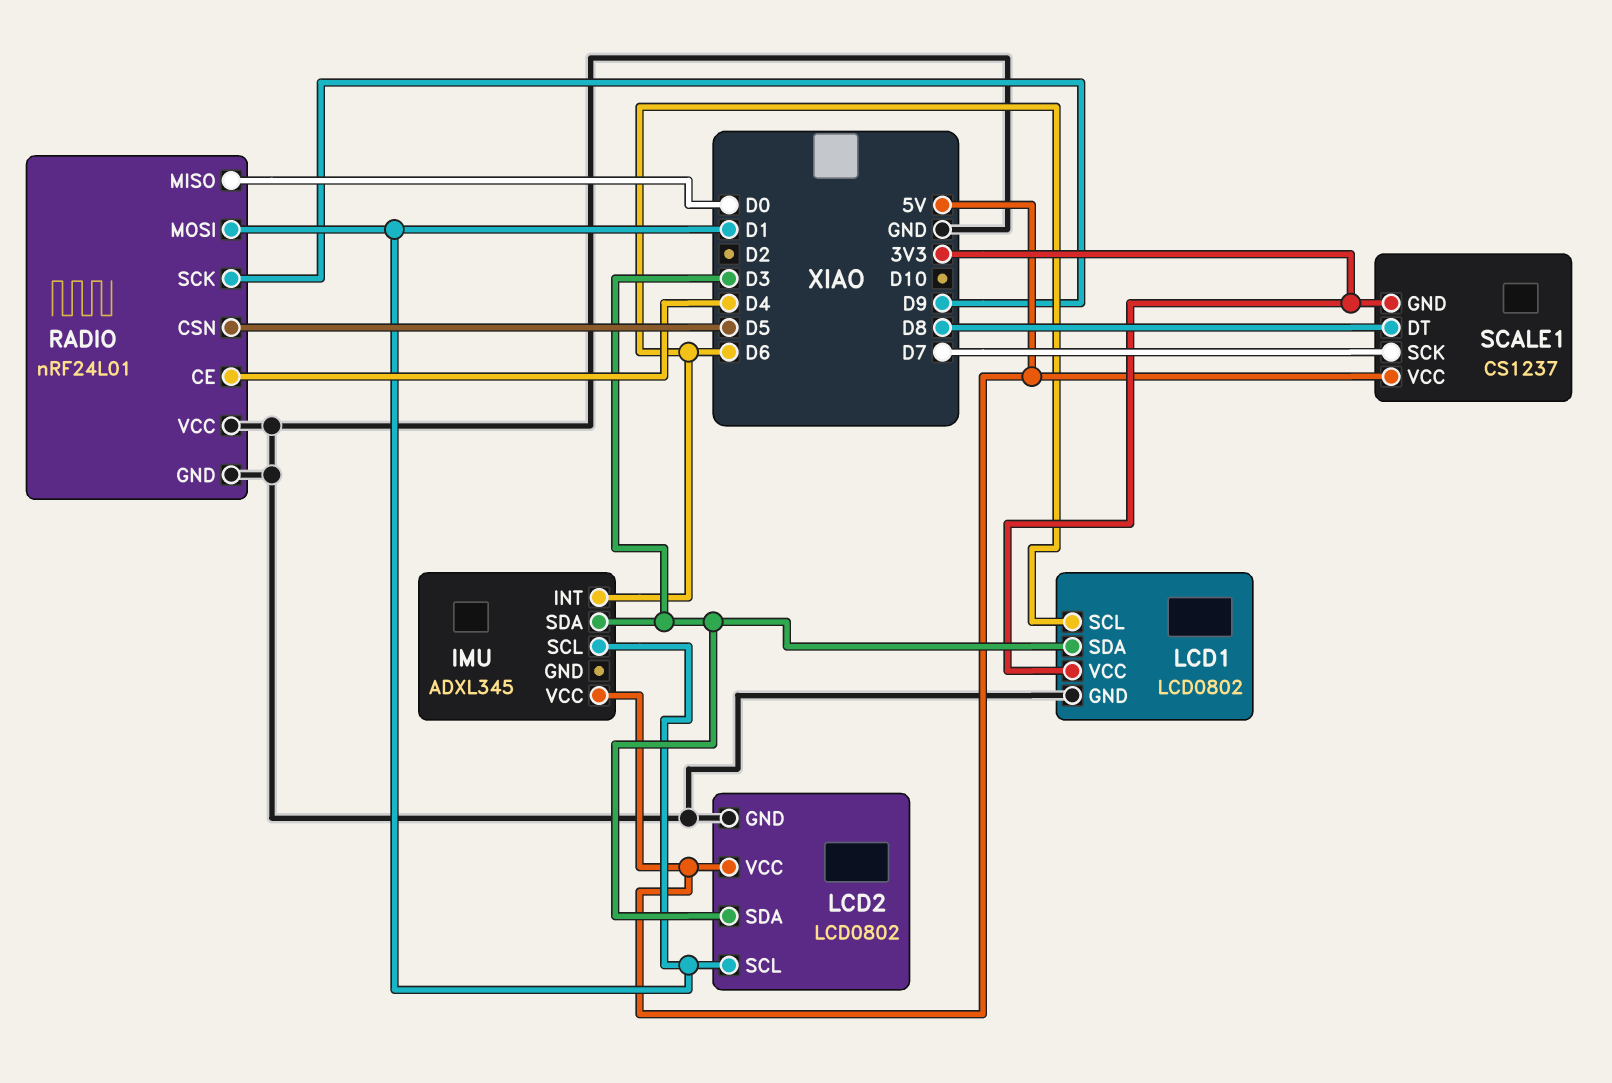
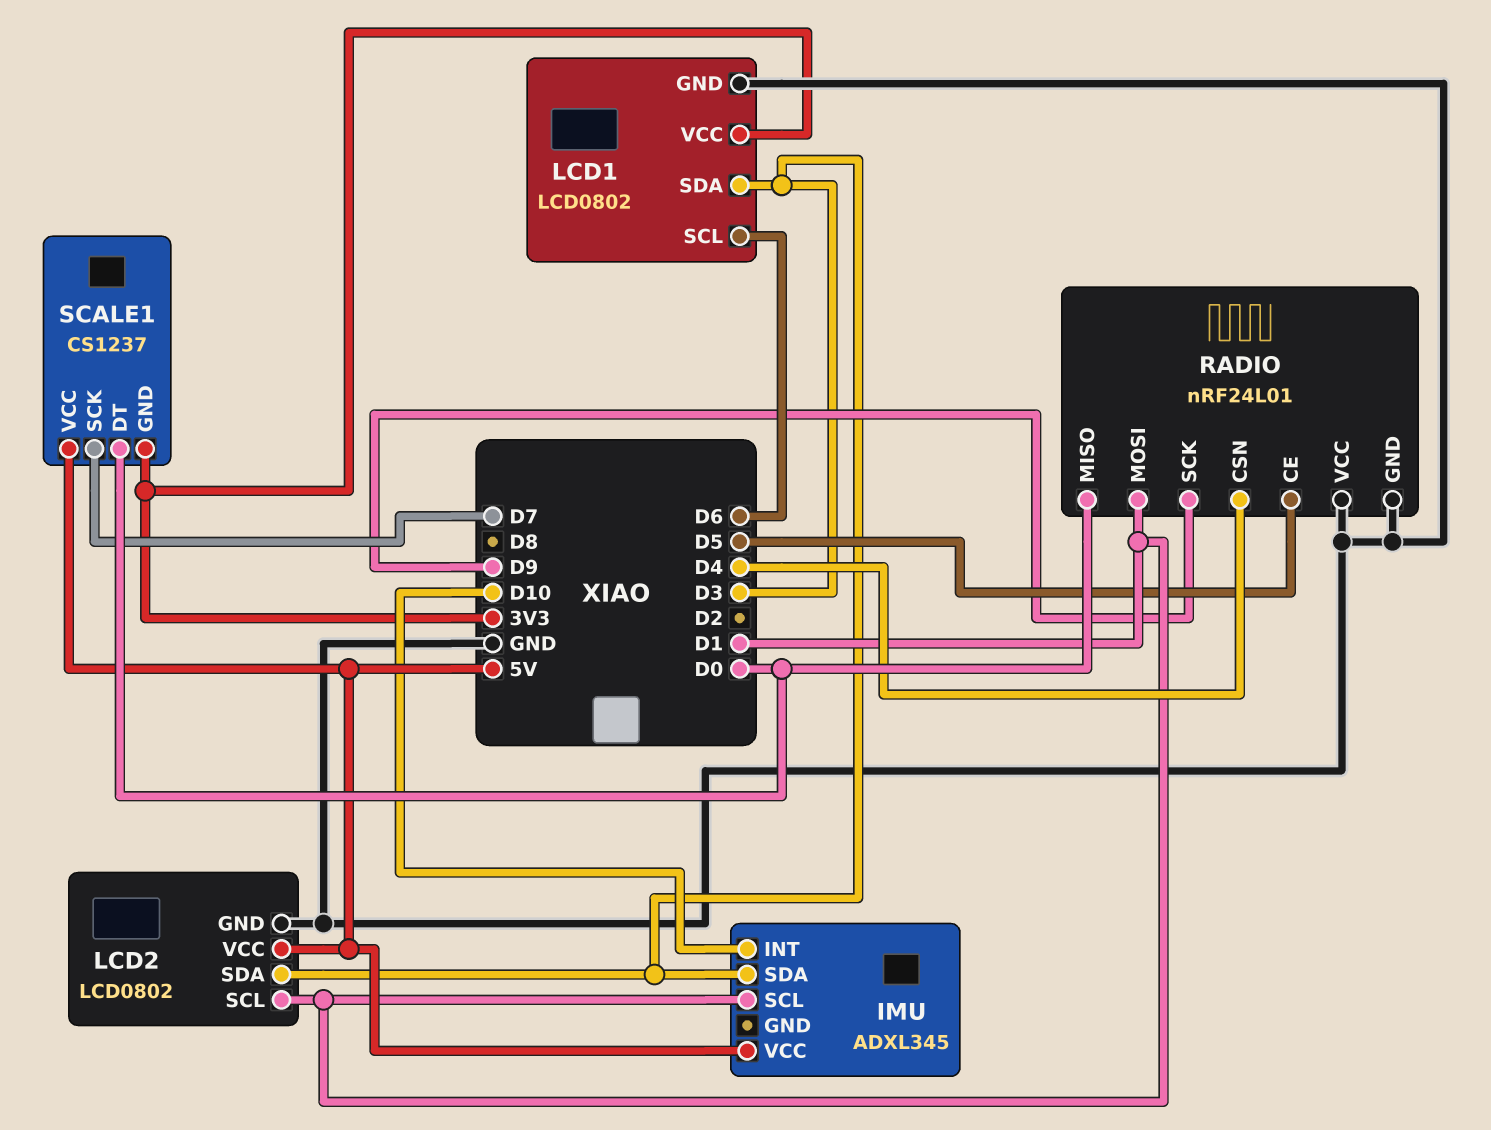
IMU pin INT: D6 -> D10
RADIO pin CE: D4 -> D5
RADIO pin CSN: D5 -> D4
SCALE1 pin DT: D8 -> D0

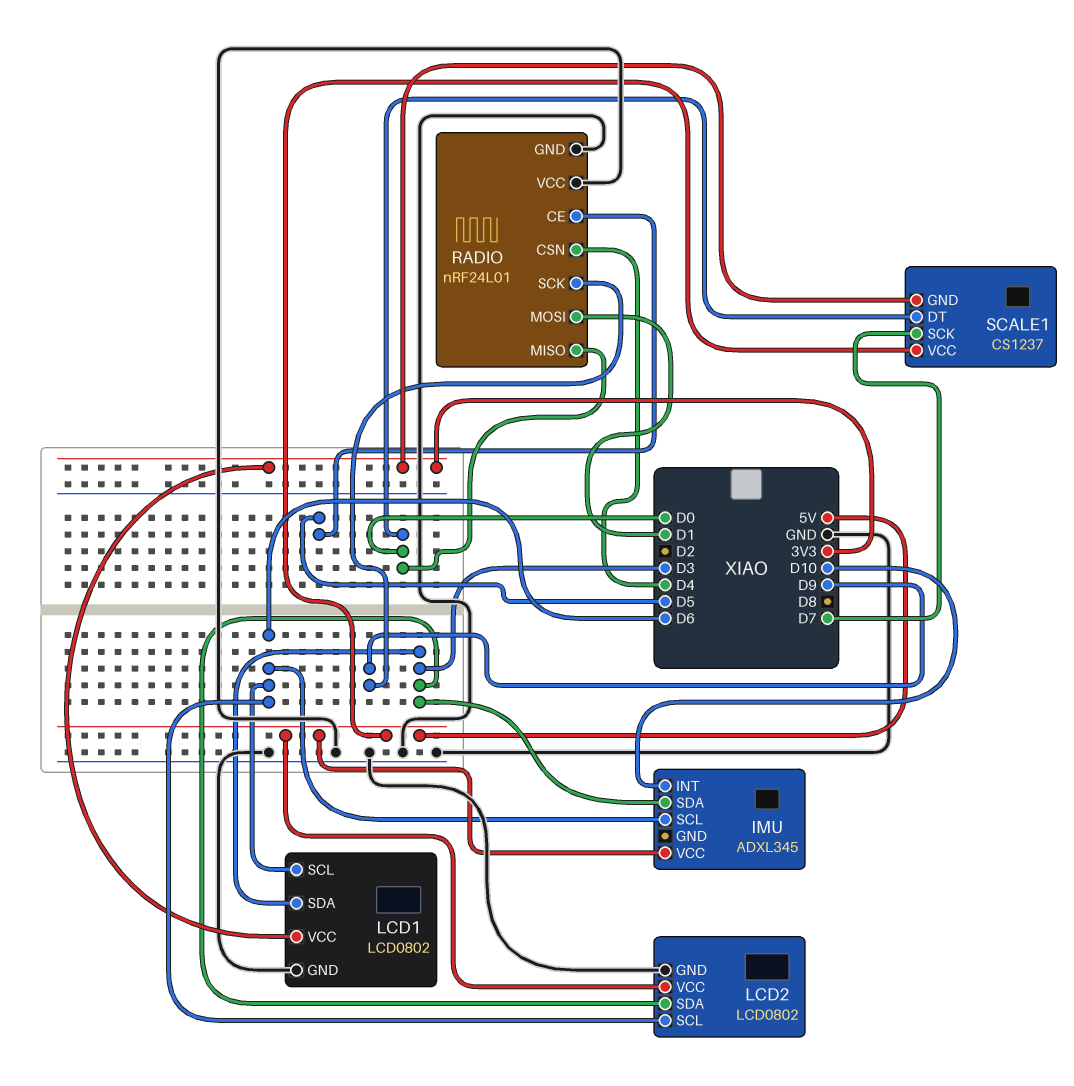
IMU pin SCL: D1 -> D6
LCD2 pin SCL: D1 -> D6

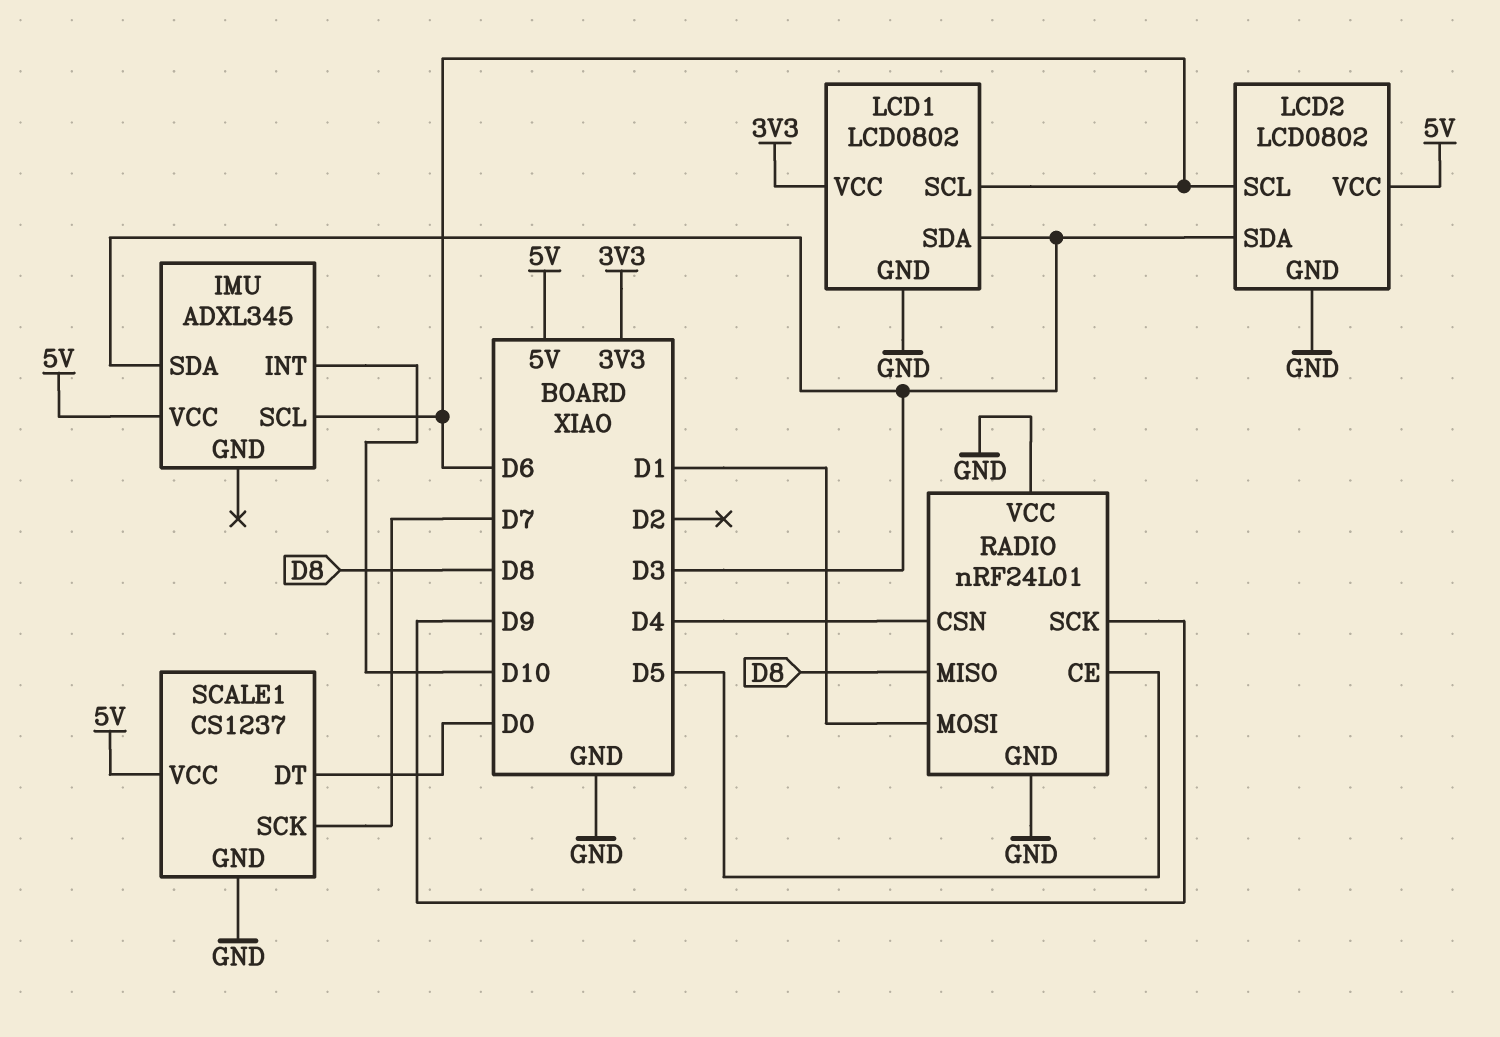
RADIO pin MISO: D0 -> D8
SCALE1 pin GND: 3V3 -> GND

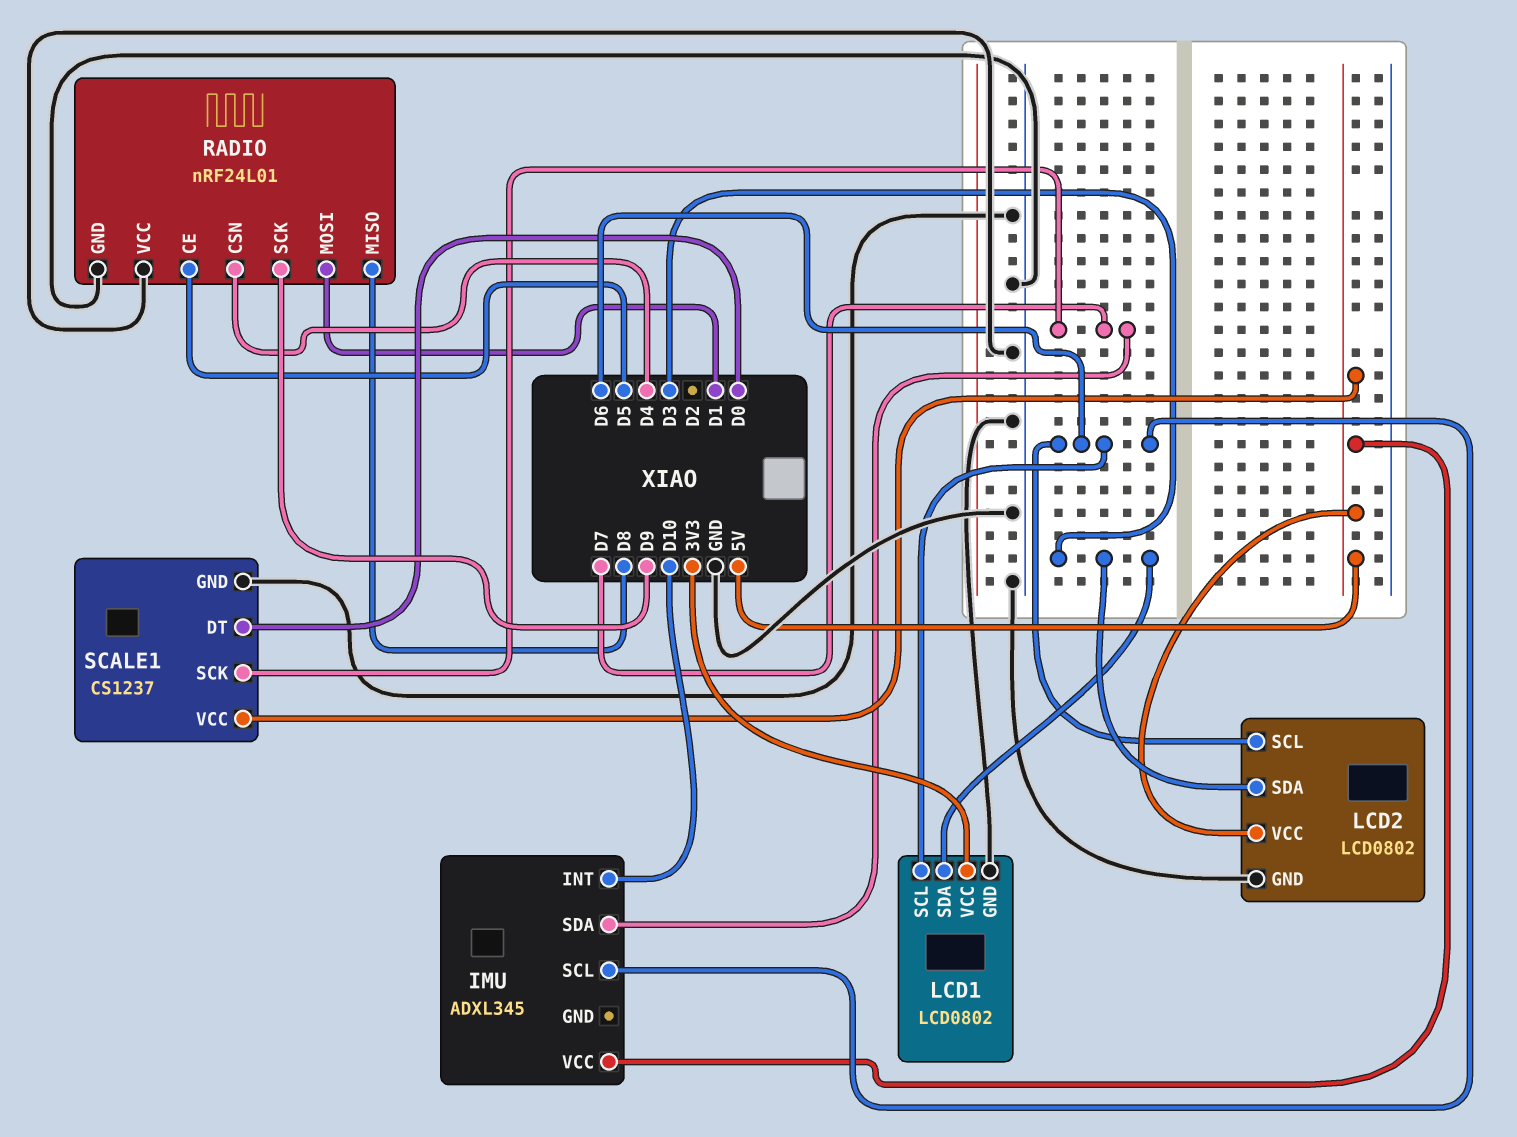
IMU pin SDA: D3 -> D7

